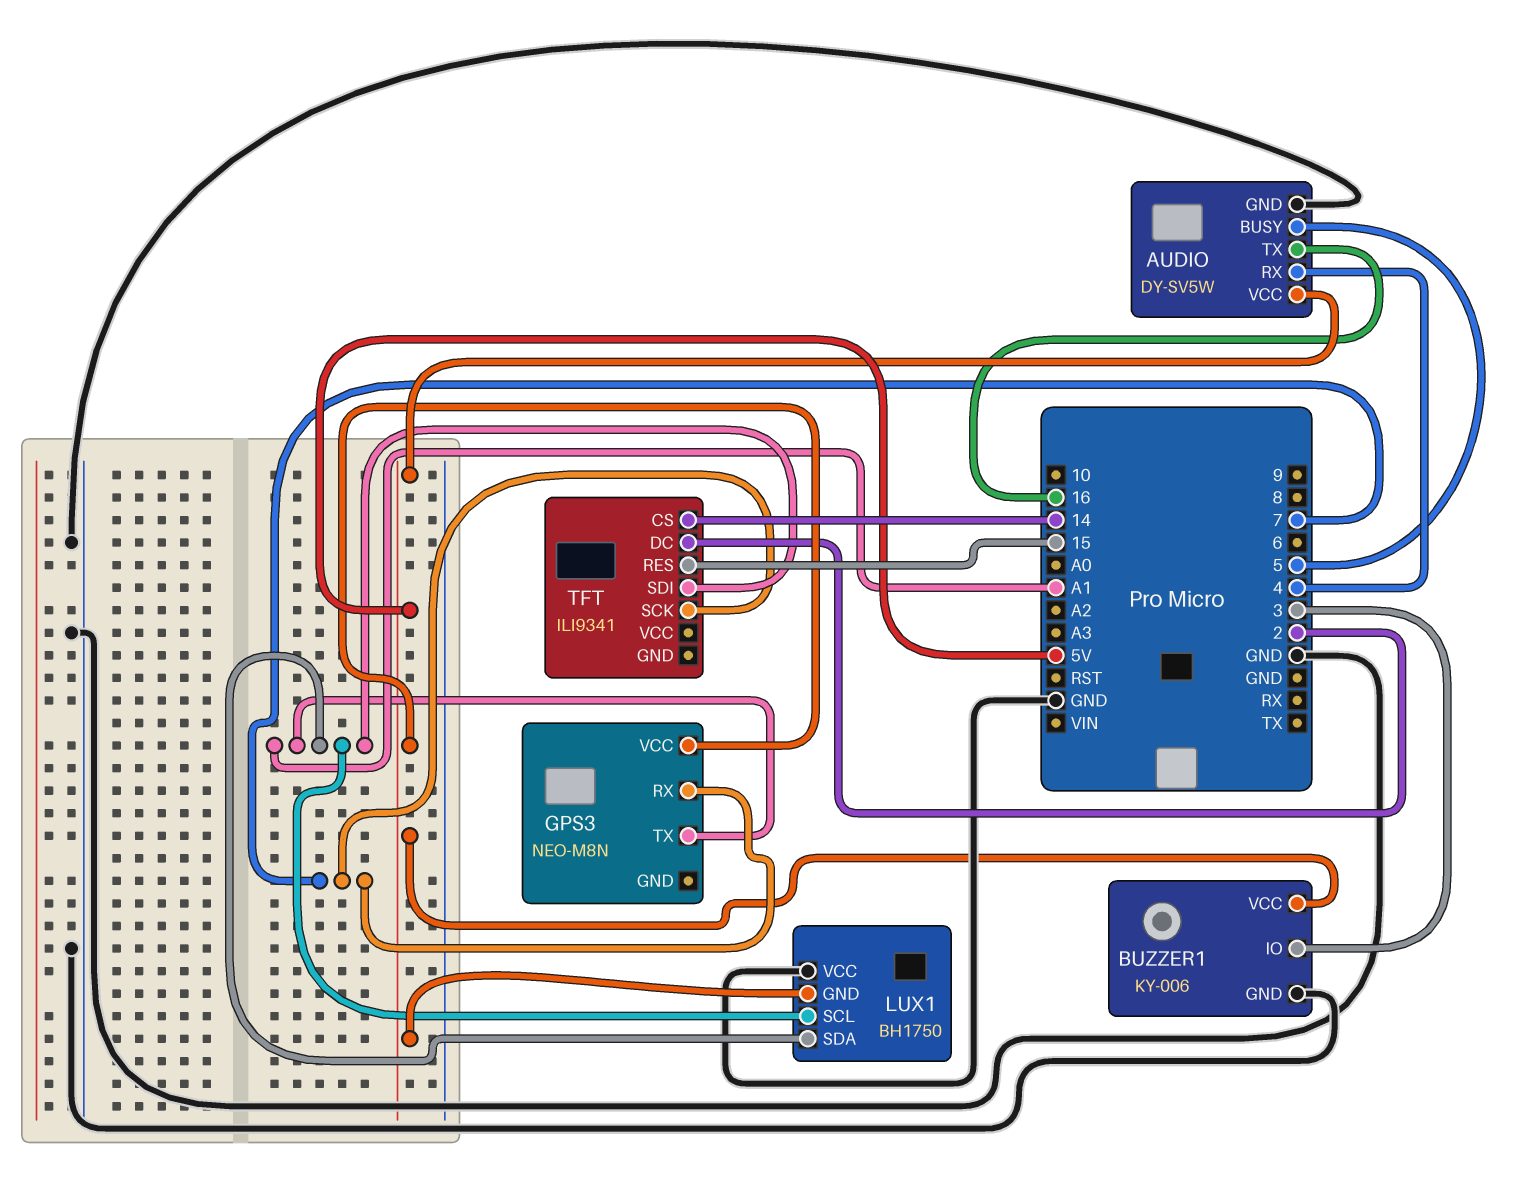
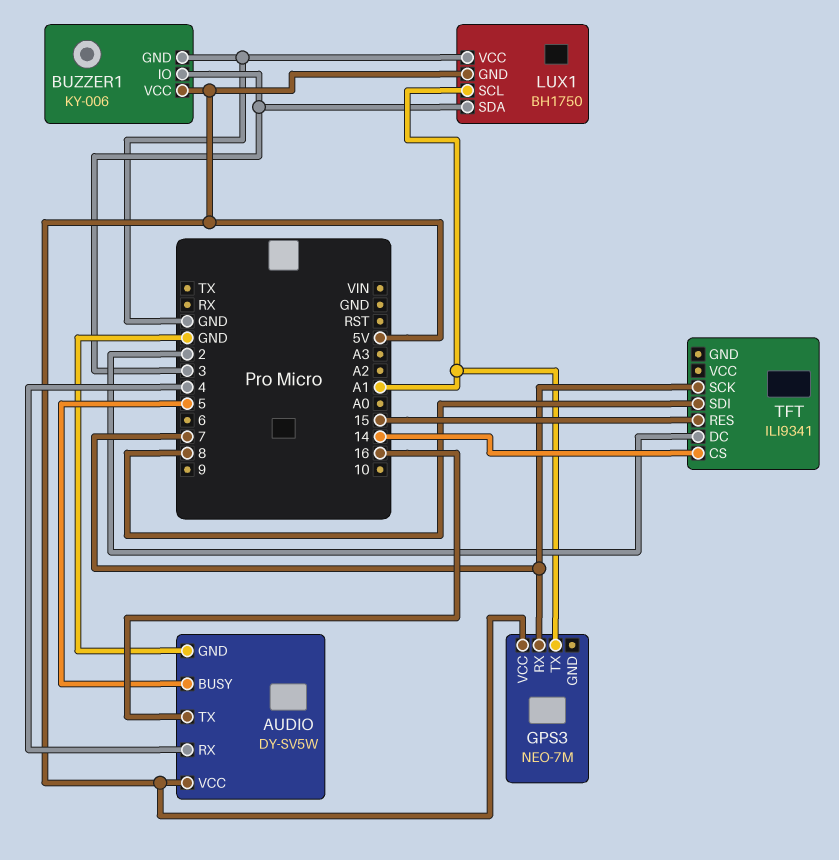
GPS3: NEO-M8N -> NEO-7M
LUX1 pin SDA: A1 -> 3
TFT pin SDI: A1 -> 8

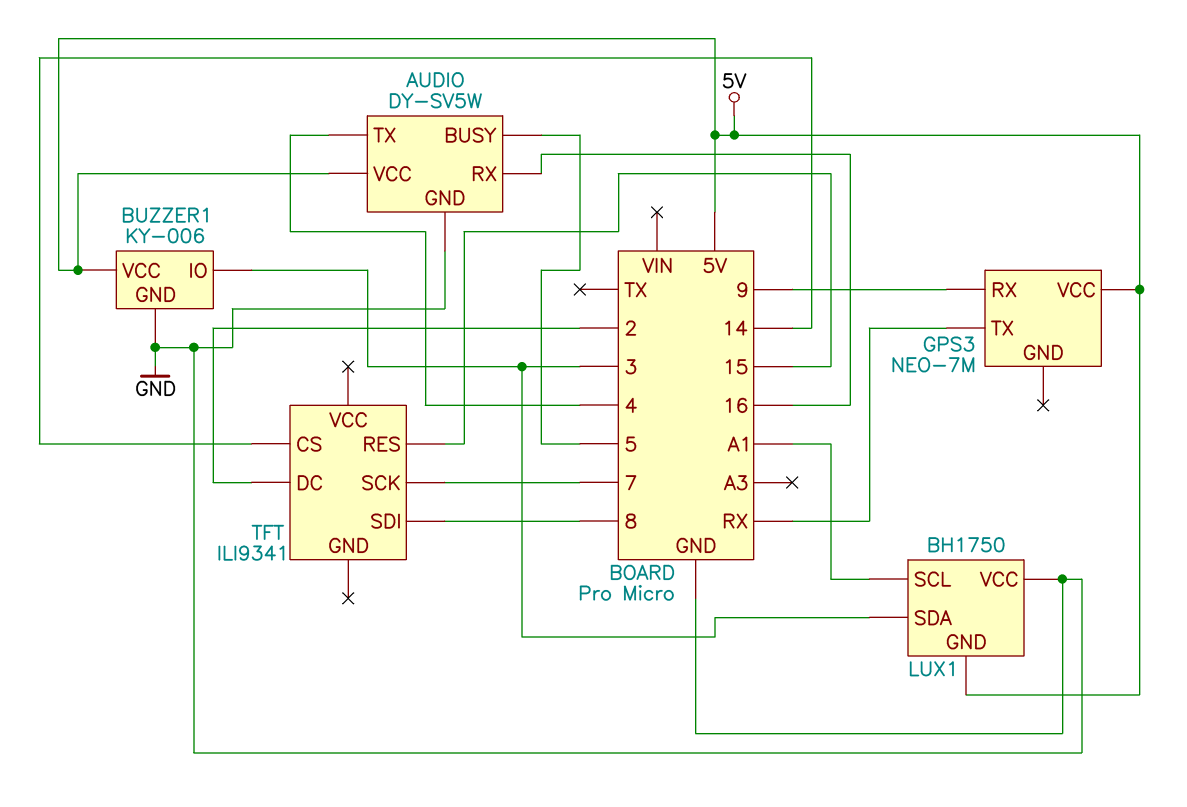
AUDIO pin RX: 4 -> 16
AUDIO pin TX: 16 -> 4
GPS3 pin RX: 7 -> 9
GPS3 pin TX: A1 -> RX

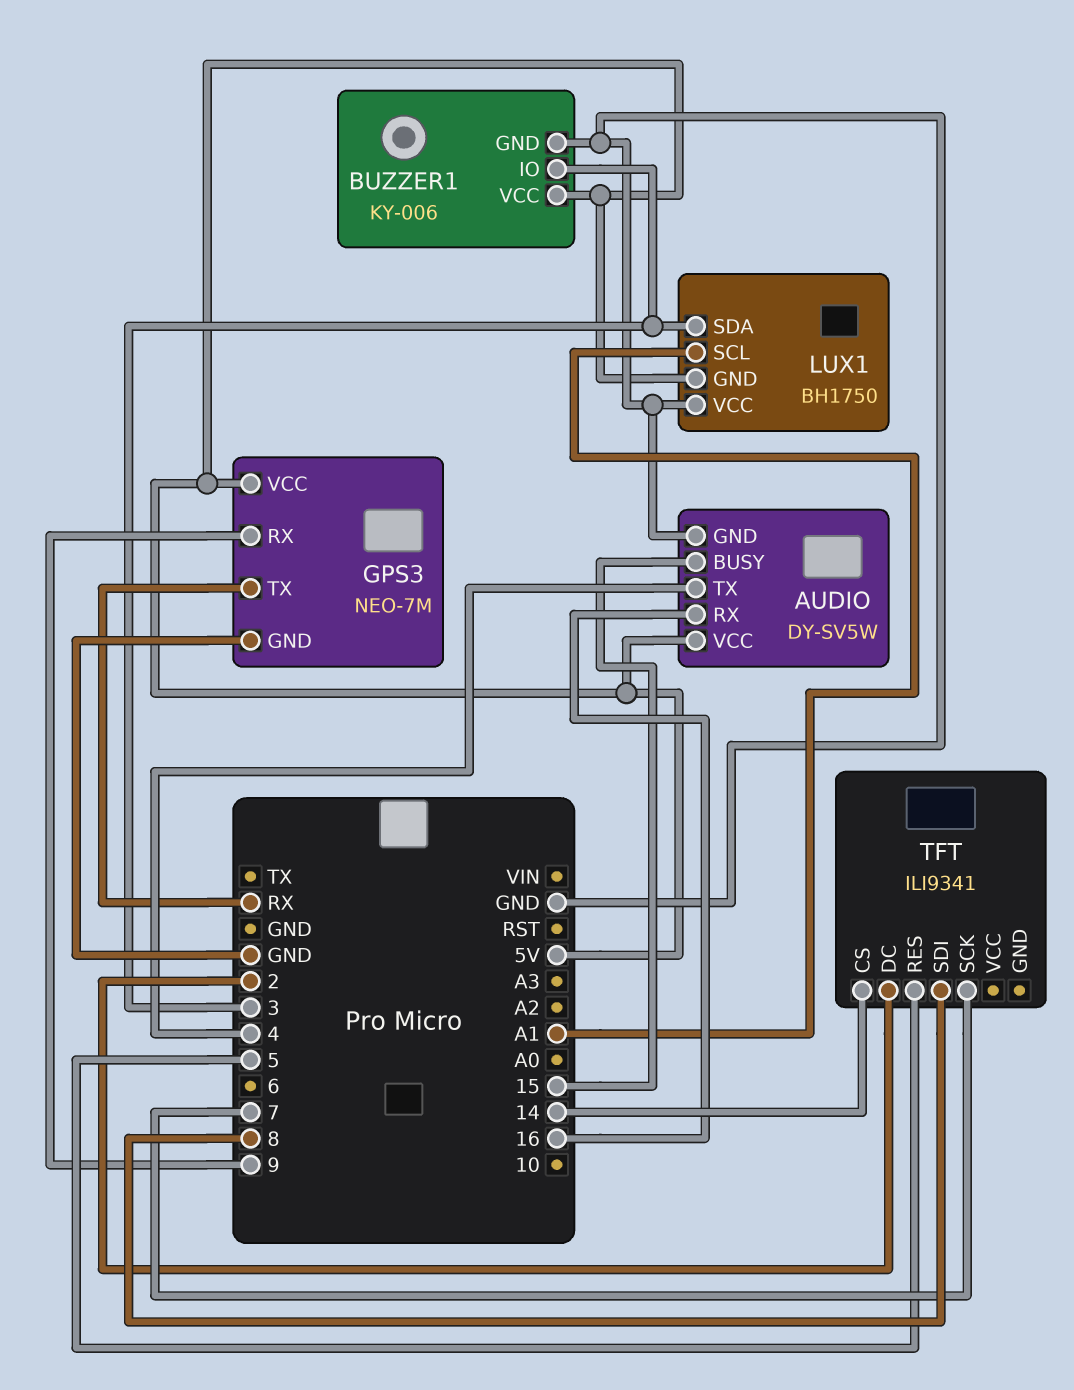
AUDIO pin BUSY: 5 -> 15
GPS3 pin GND: none -> GND
TFT pin RES: 15 -> 5

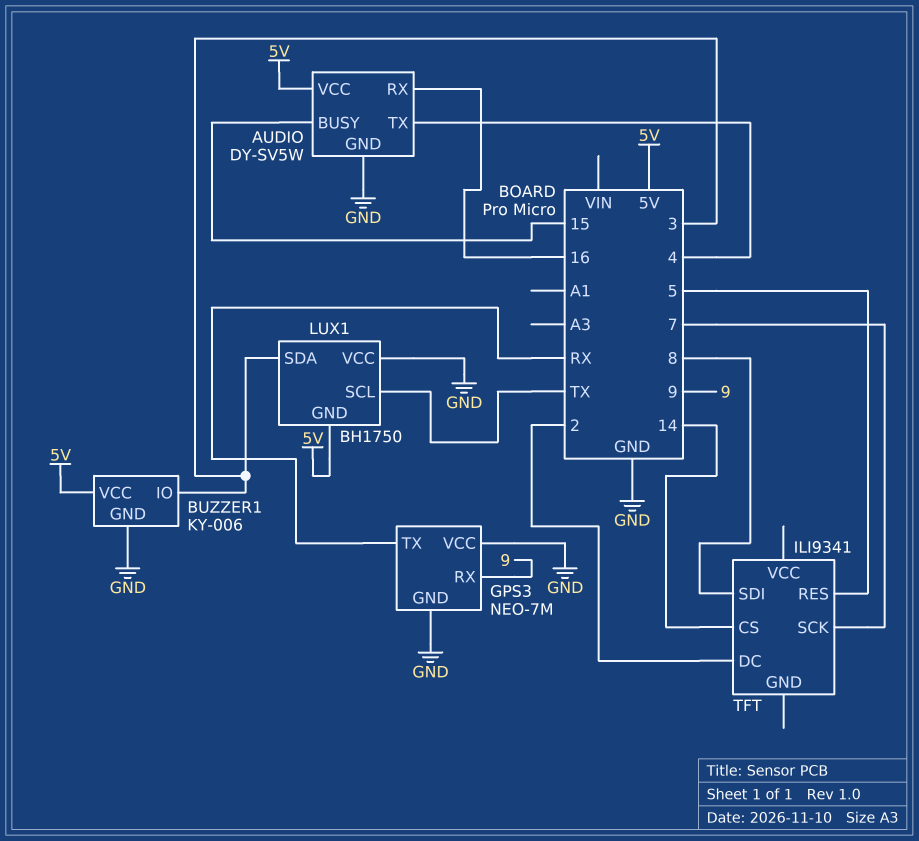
GPS3 pin VCC: 5V -> GND
LUX1 pin SCL: A1 -> TX

